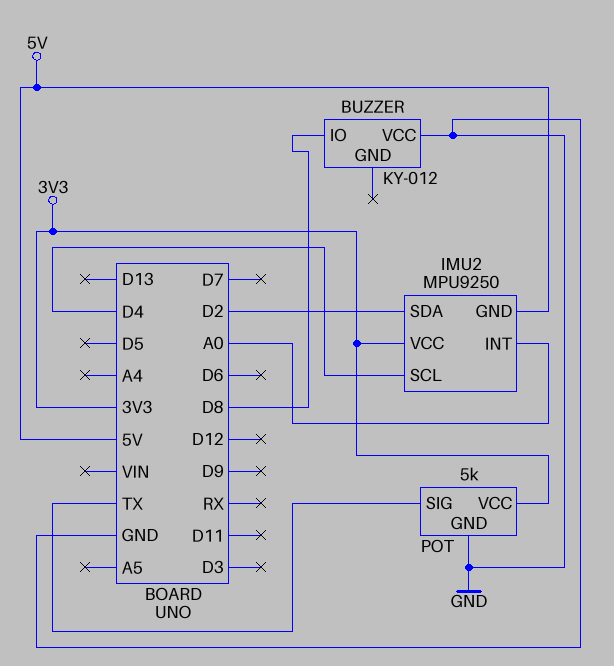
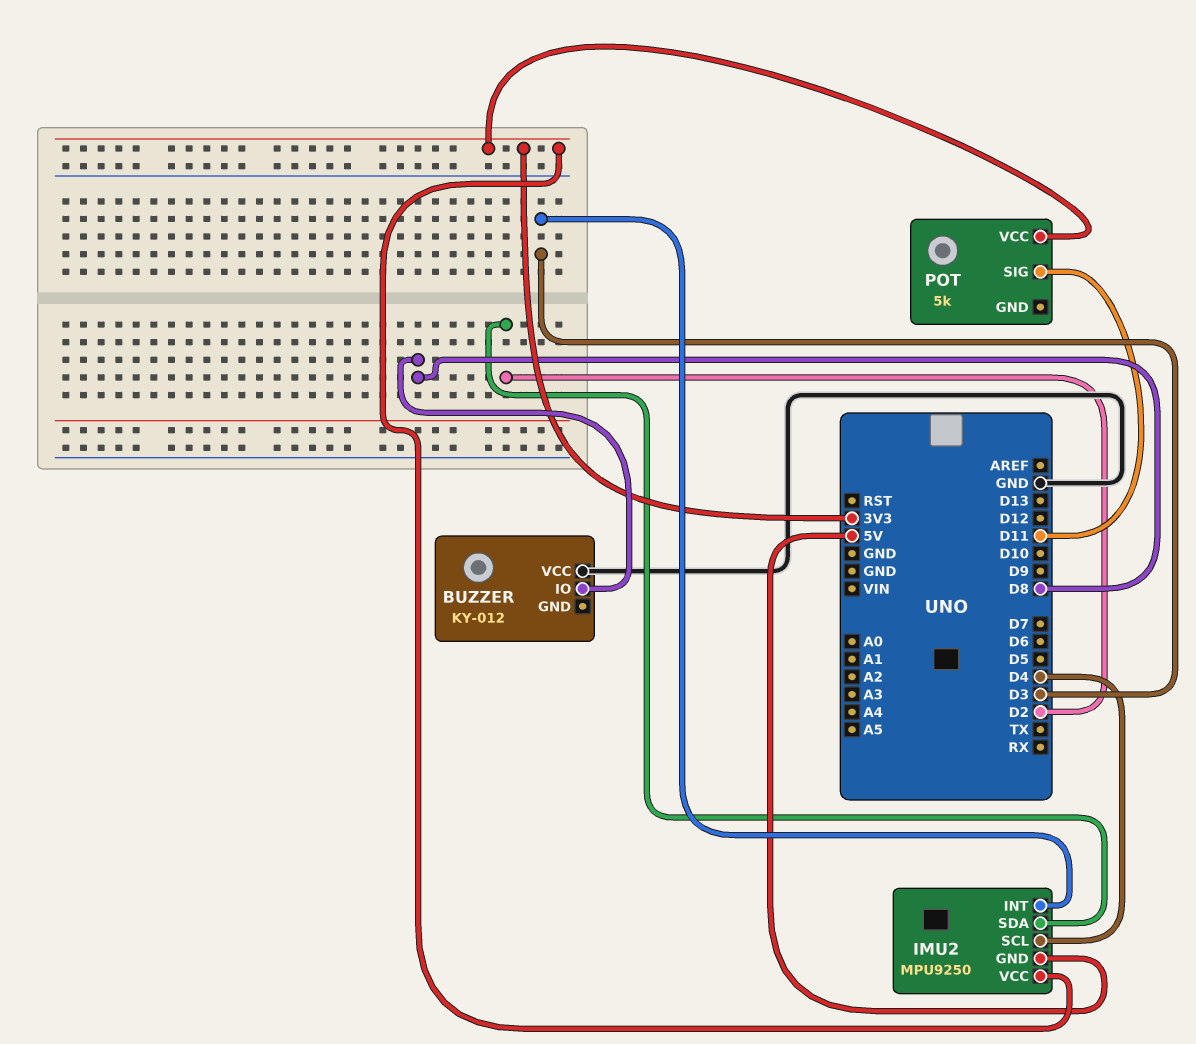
IMU2 pin INT: A0 -> D3
POT pin GND: GND -> none
POT pin SIG: TX -> D11

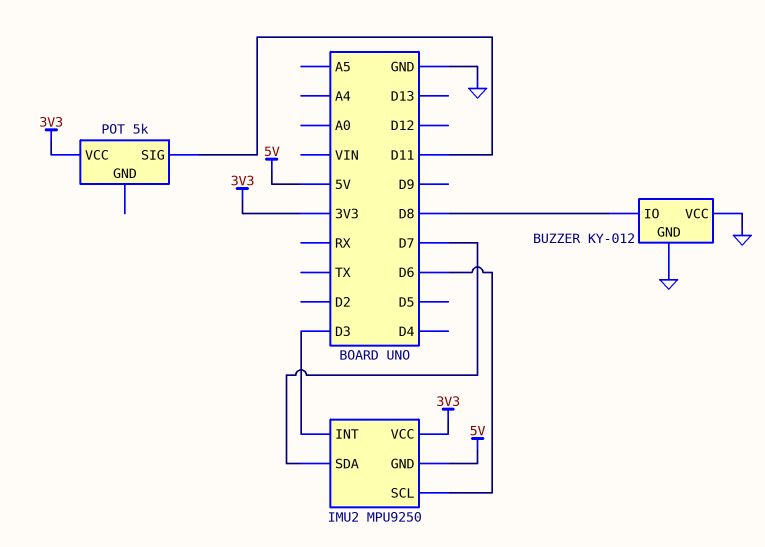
BUZZER pin GND: none -> GND
IMU2 pin SCL: D4 -> D6
IMU2 pin SDA: D2 -> D7

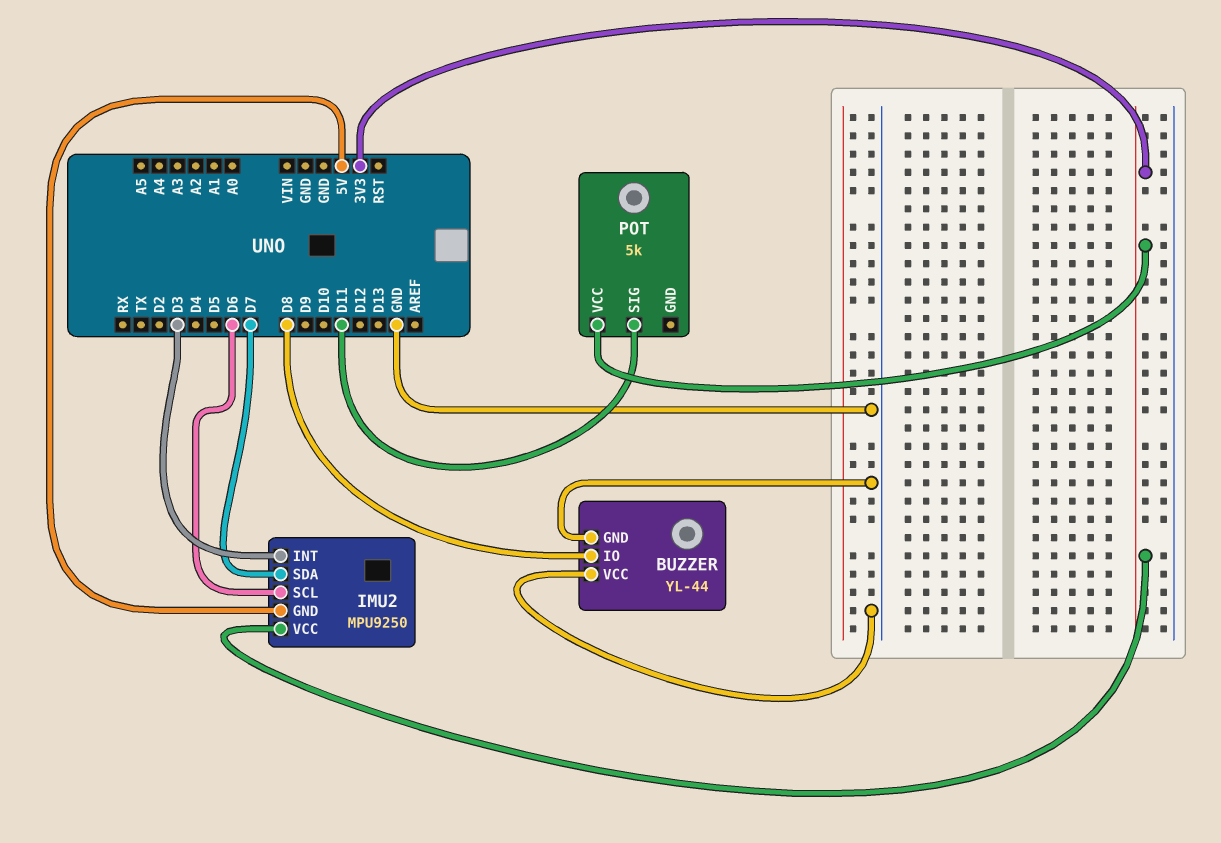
BUZZER: KY-012 -> YL-44

